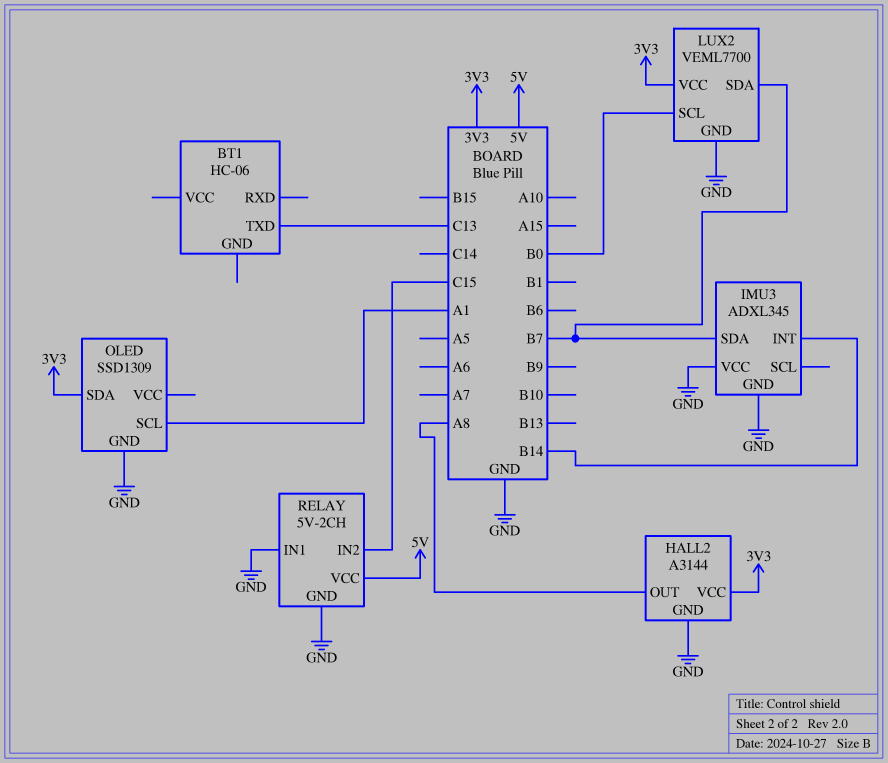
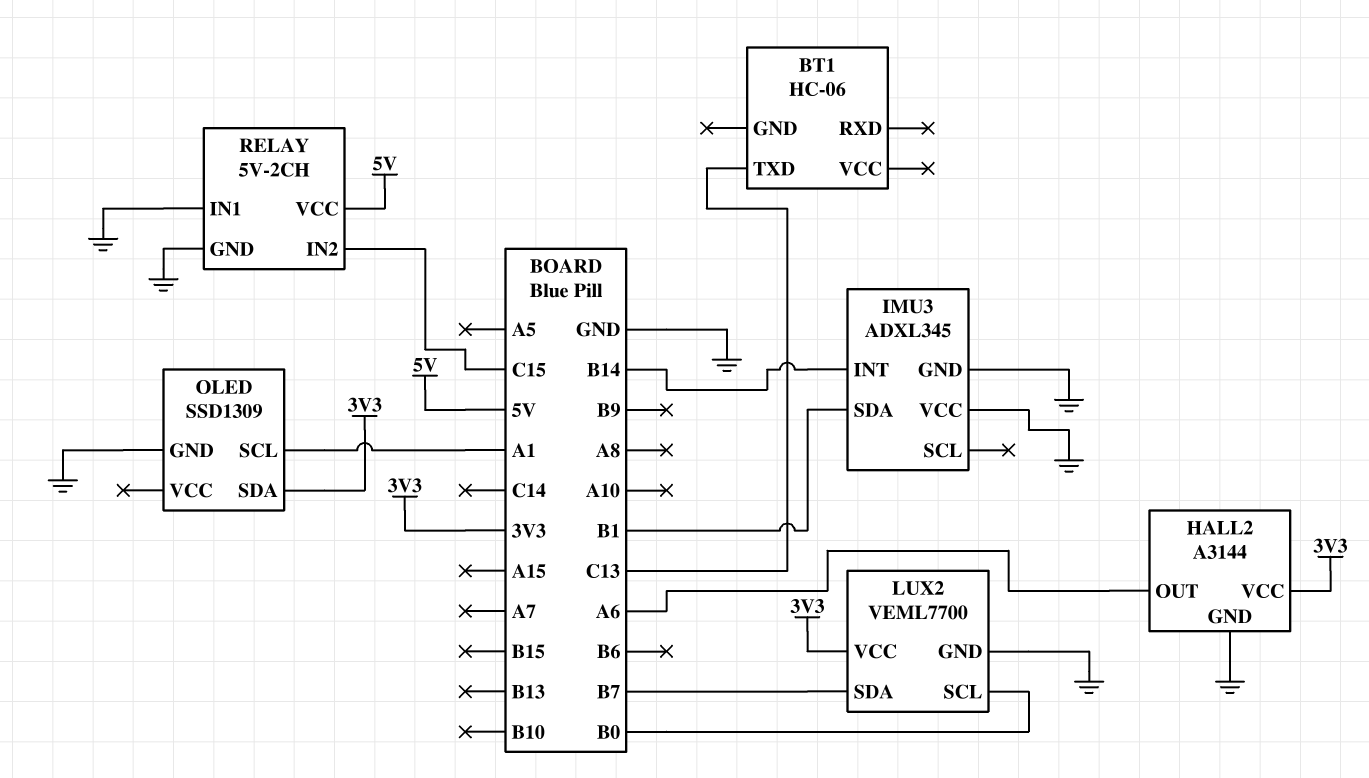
HALL2 pin OUT: A8 -> A6
IMU3 pin SDA: B7 -> B1

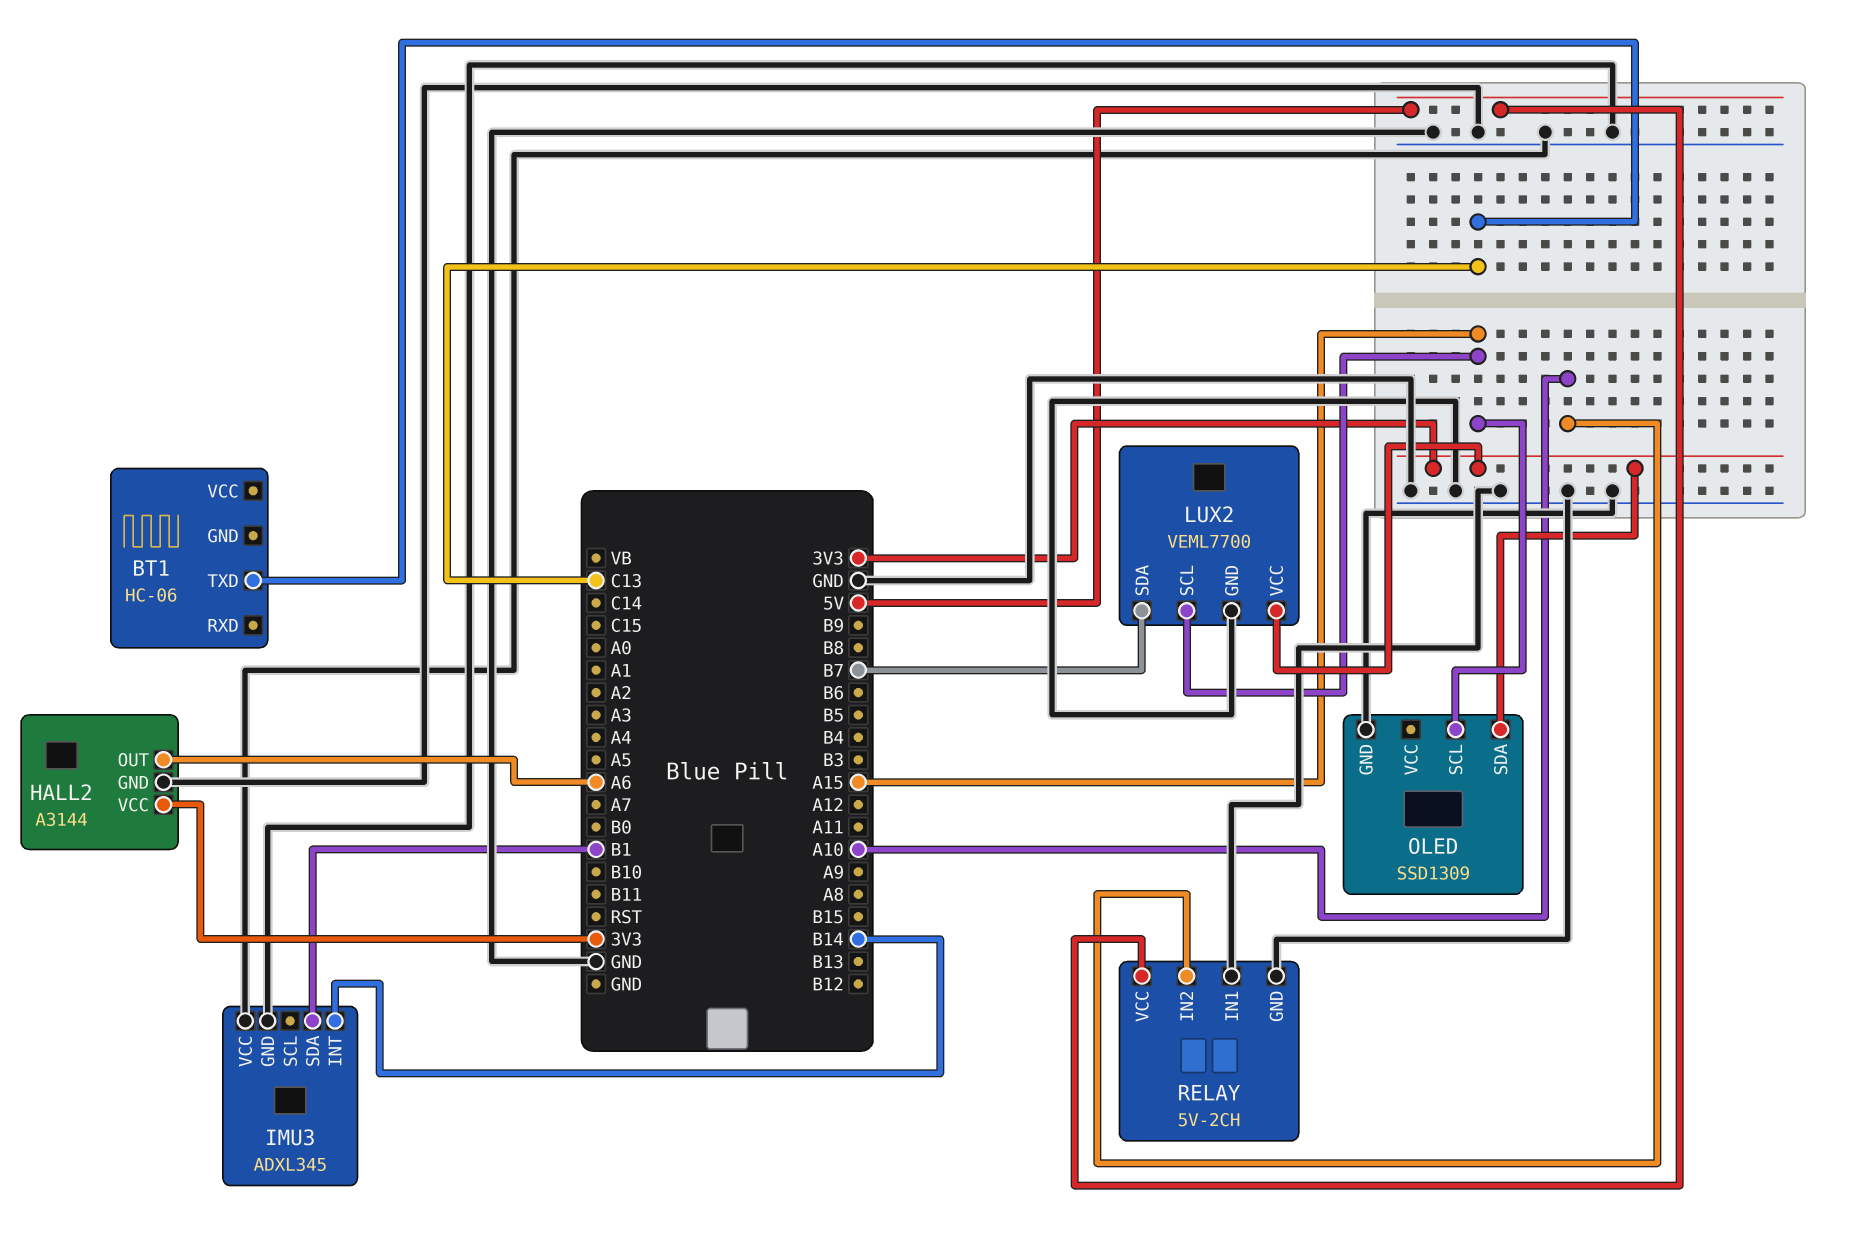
LUX2 pin SCL: B0 -> A15
OLED pin SCL: A1 -> A15
RELAY pin IN2: C15 -> A10

